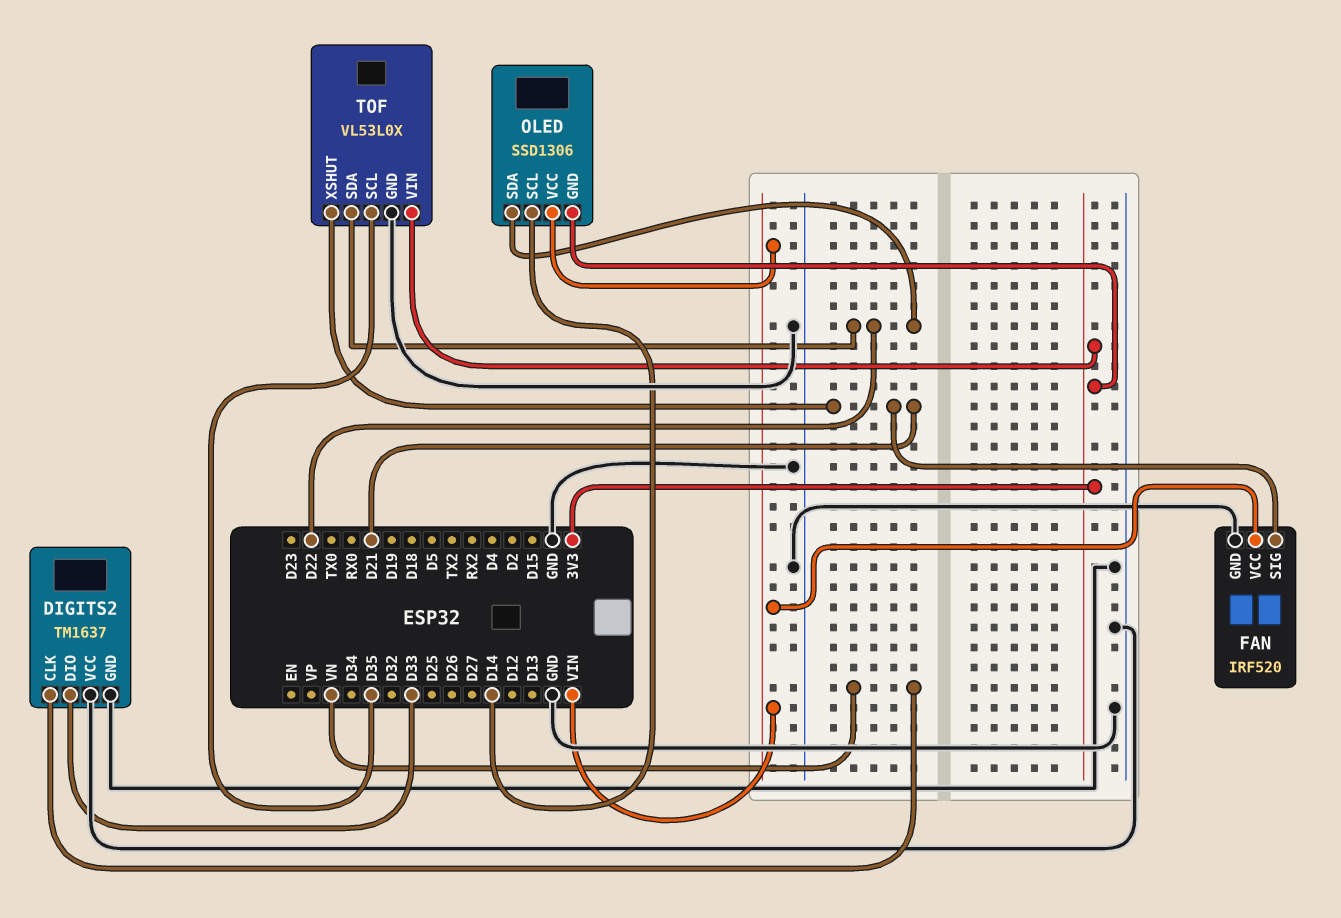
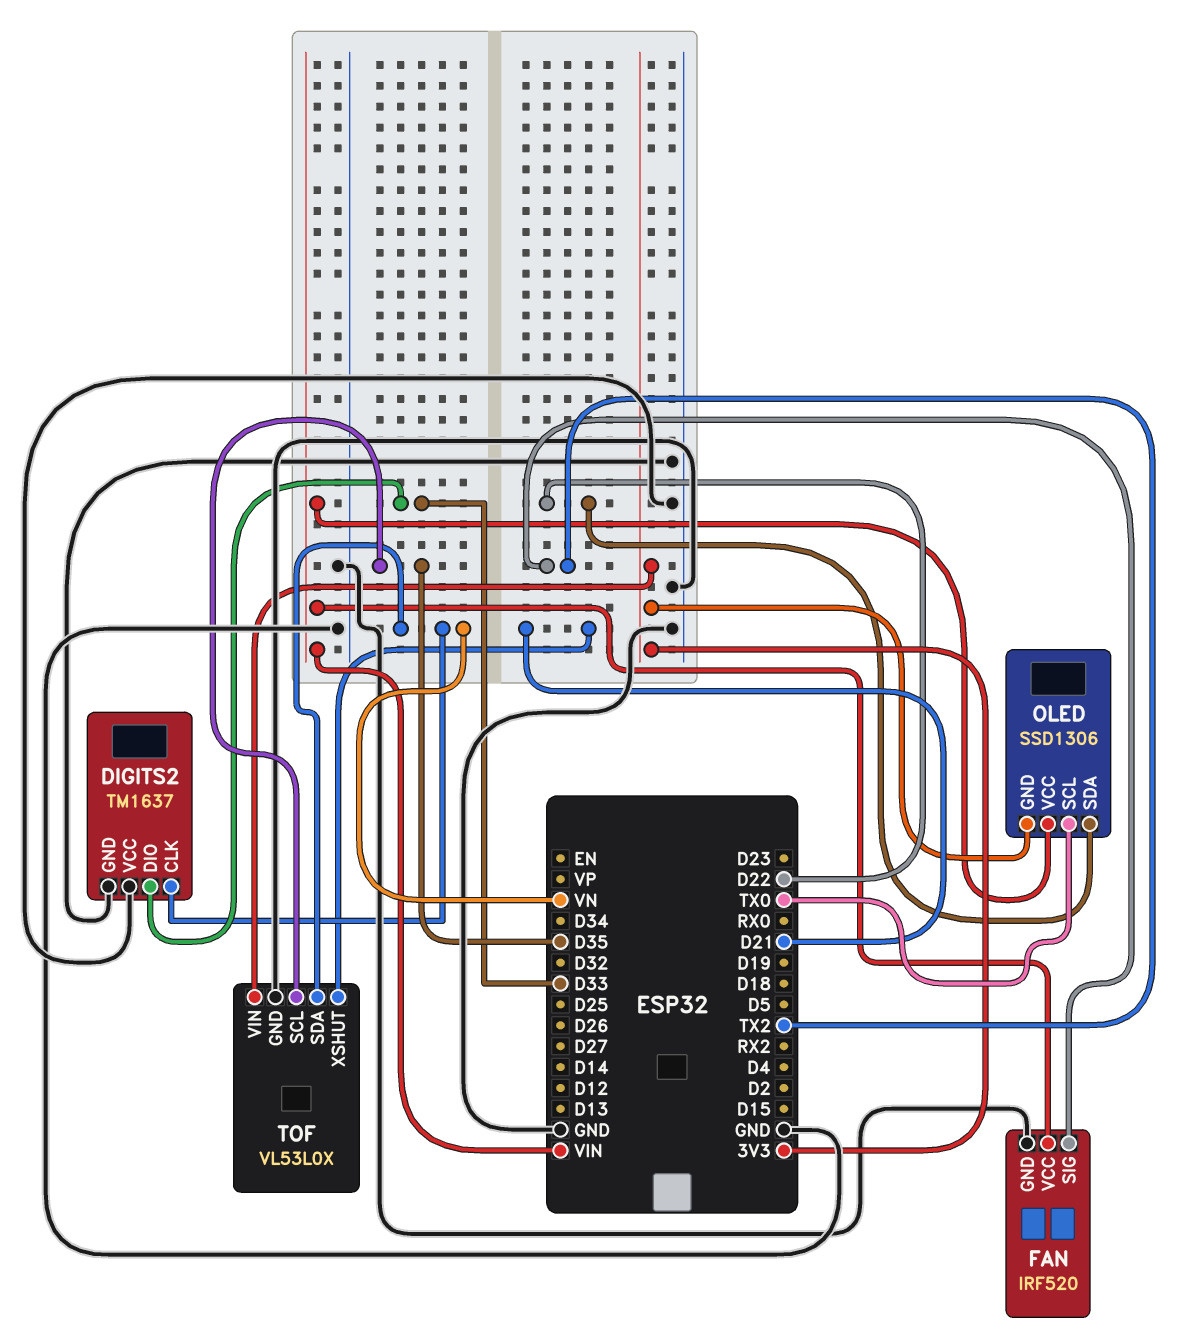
FAN pin SIG: D21 -> TX2
OLED pin SCL: D14 -> TX0
TOF pin SDA: D22 -> VN

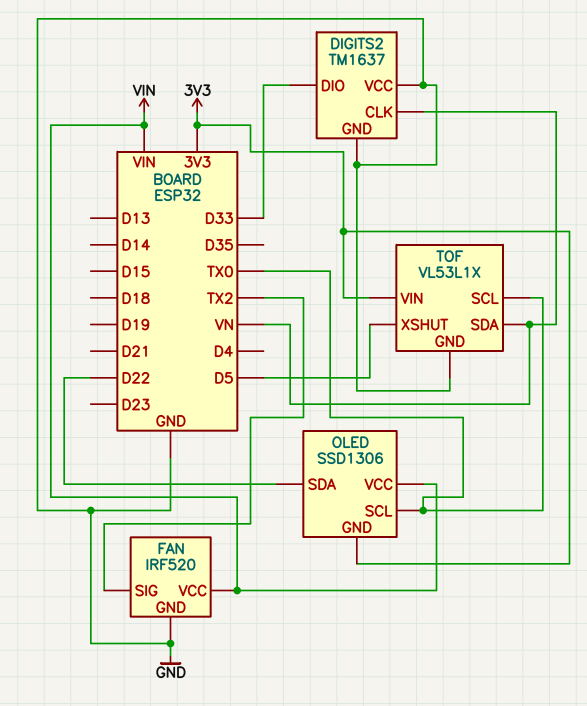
TOF: VL53L0X -> VL53L1X
TOF pin SCL: D35 -> TX0
TOF pin XSHUT: D21 -> D5

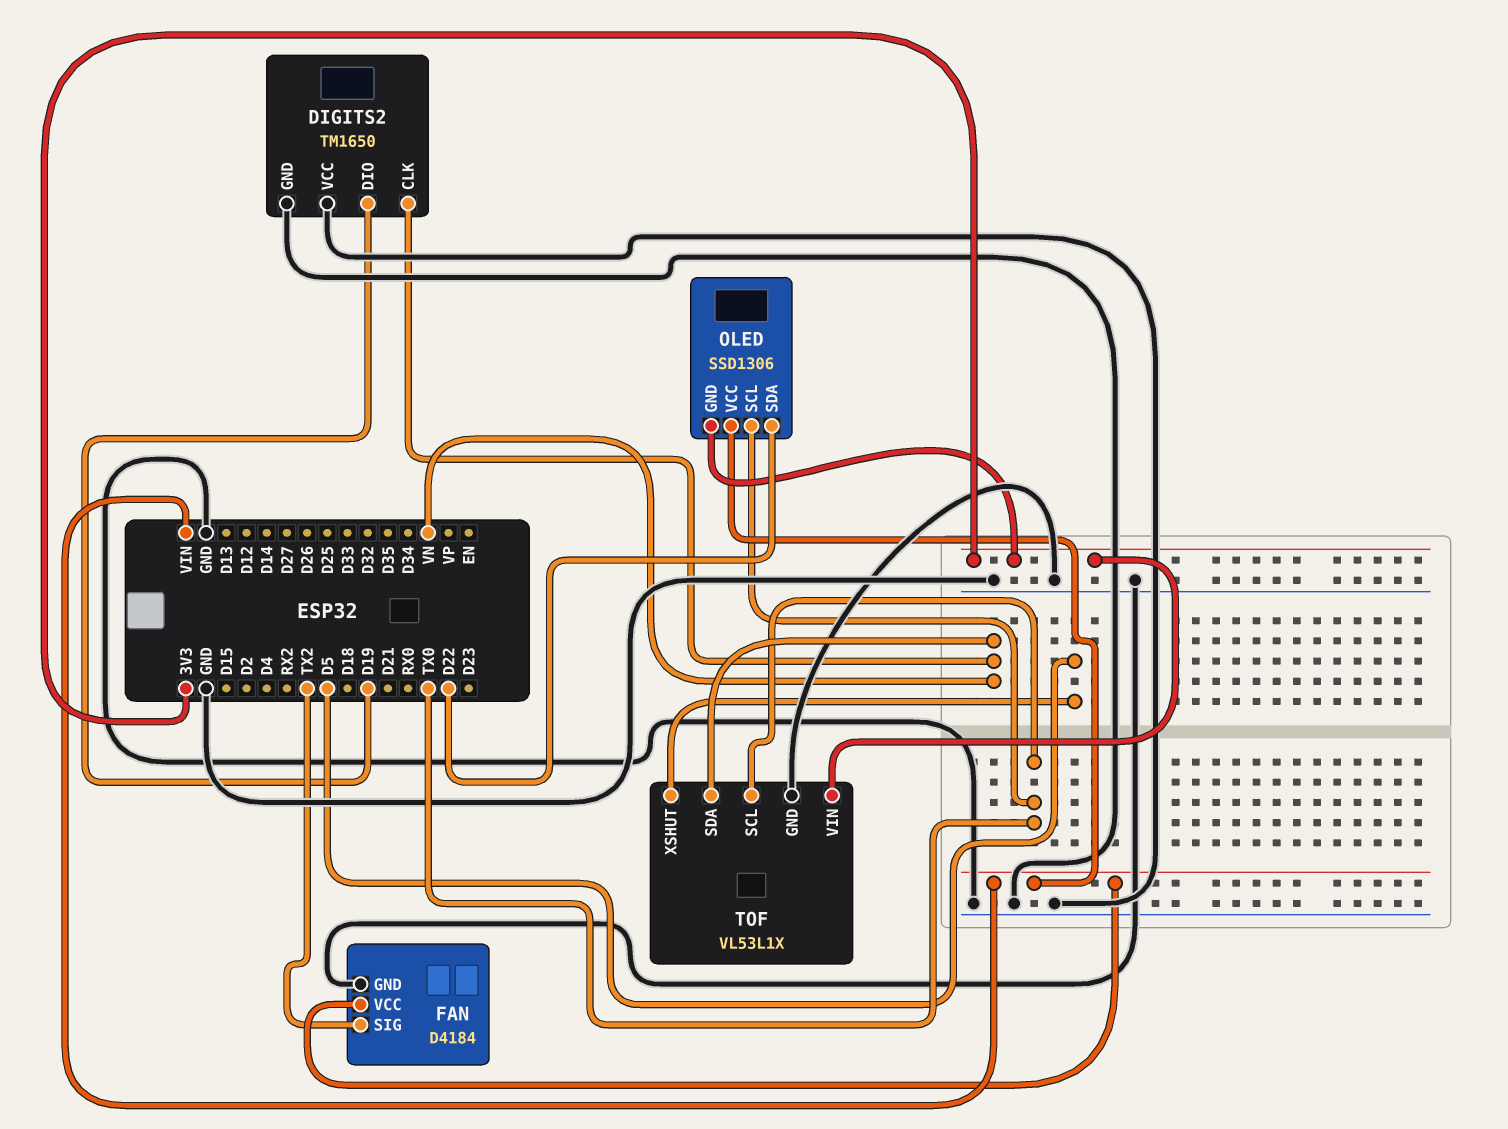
DIGITS2: TM1637 -> TM1650
DIGITS2 pin DIO: D33 -> D19
FAN: IRF520 -> D4184

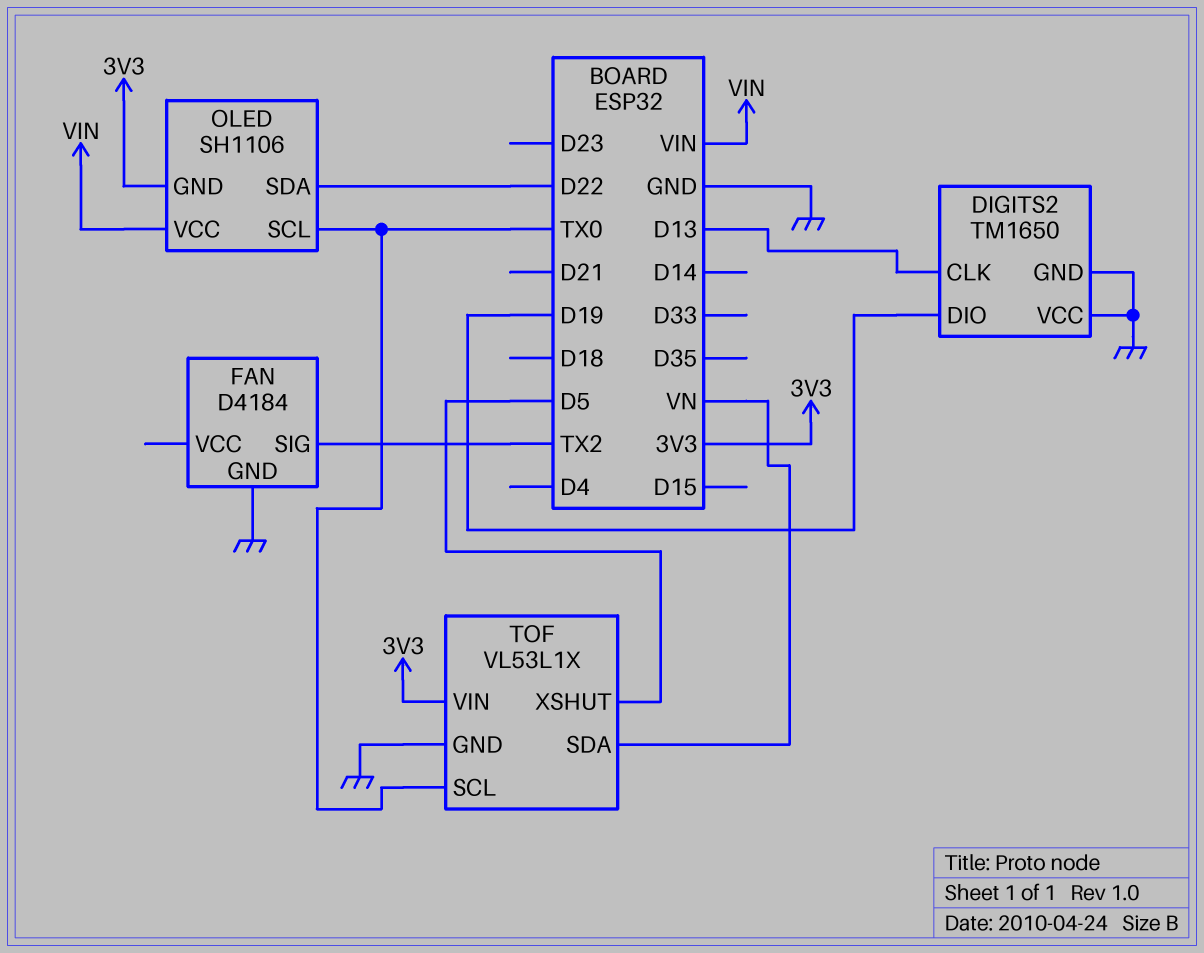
DIGITS2 pin CLK: VN -> D13
FAN pin VCC: VIN -> none
OLED: SSD1306 -> SH1106

